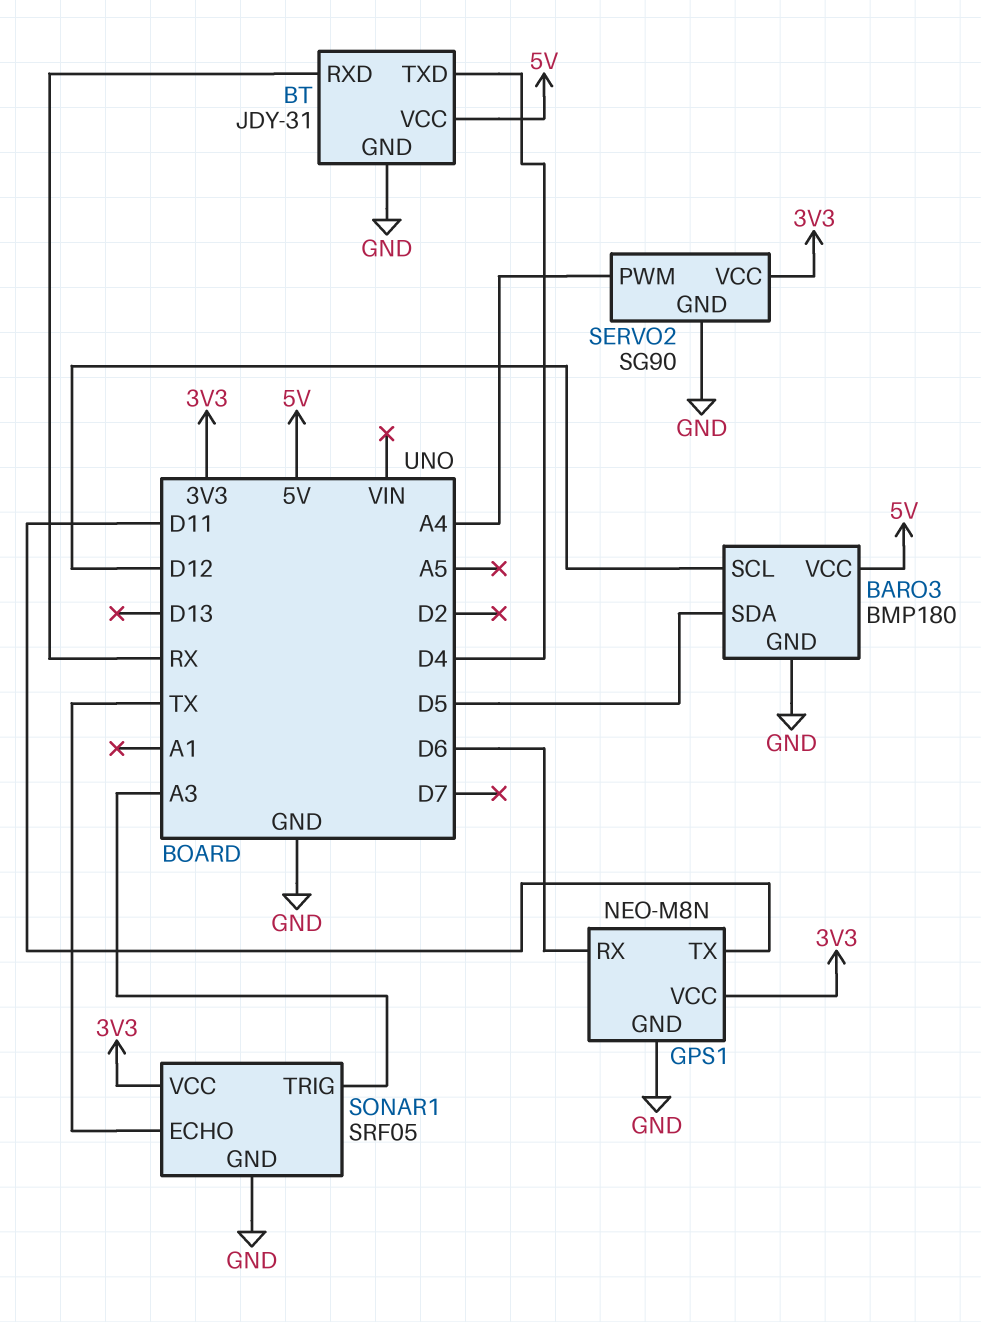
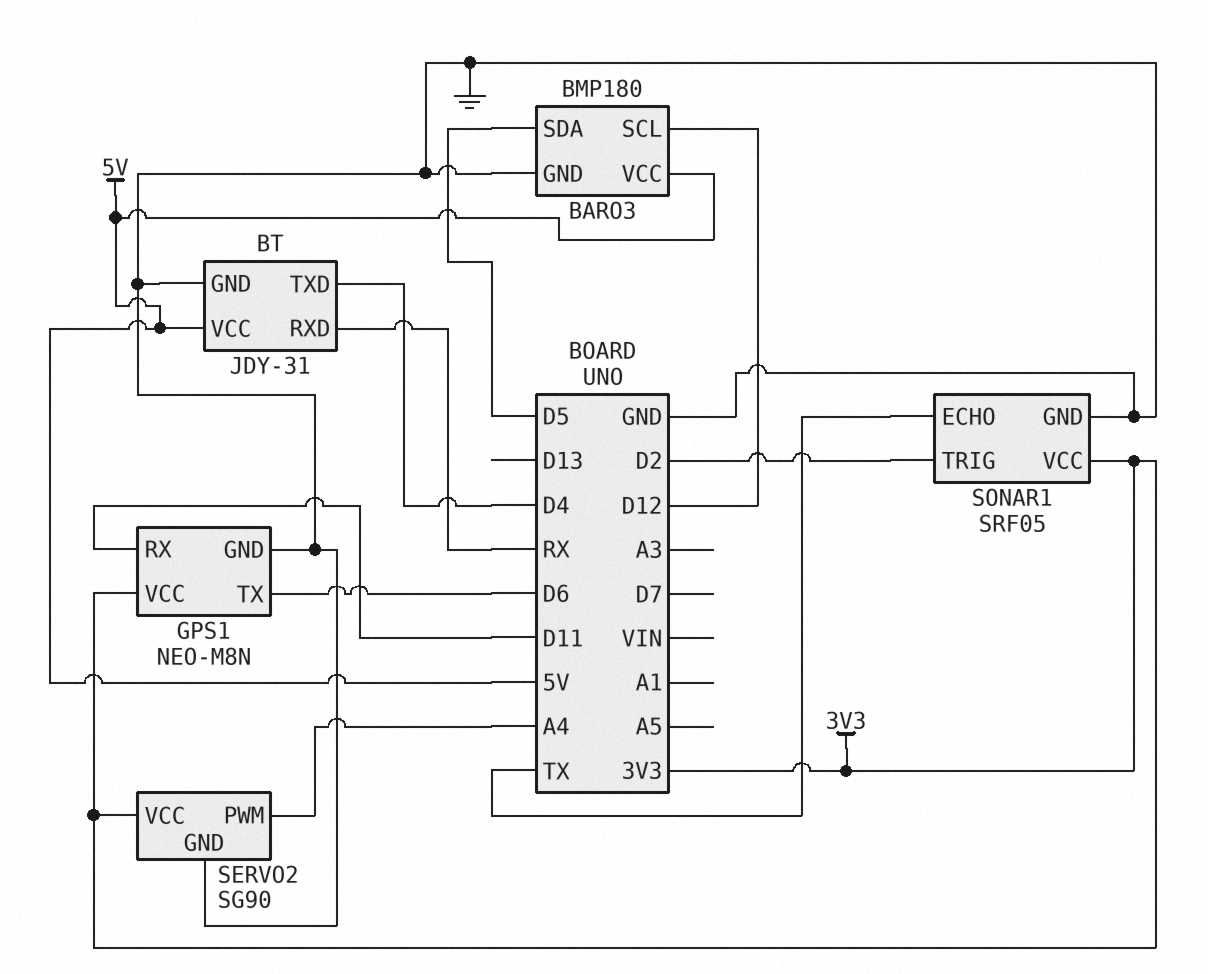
GPS1 pin RX: D6 -> D11
GPS1 pin TX: D11 -> D6
SONAR1 pin TRIG: A3 -> D2

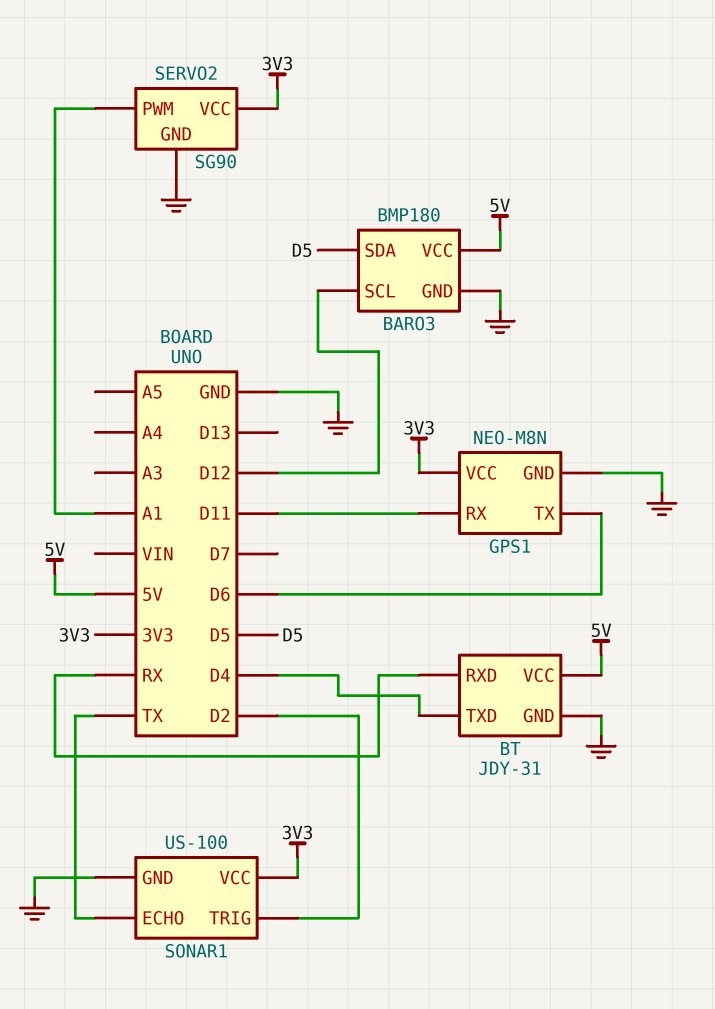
SERVO2 pin PWM: A4 -> A1
SONAR1: SRF05 -> US-100

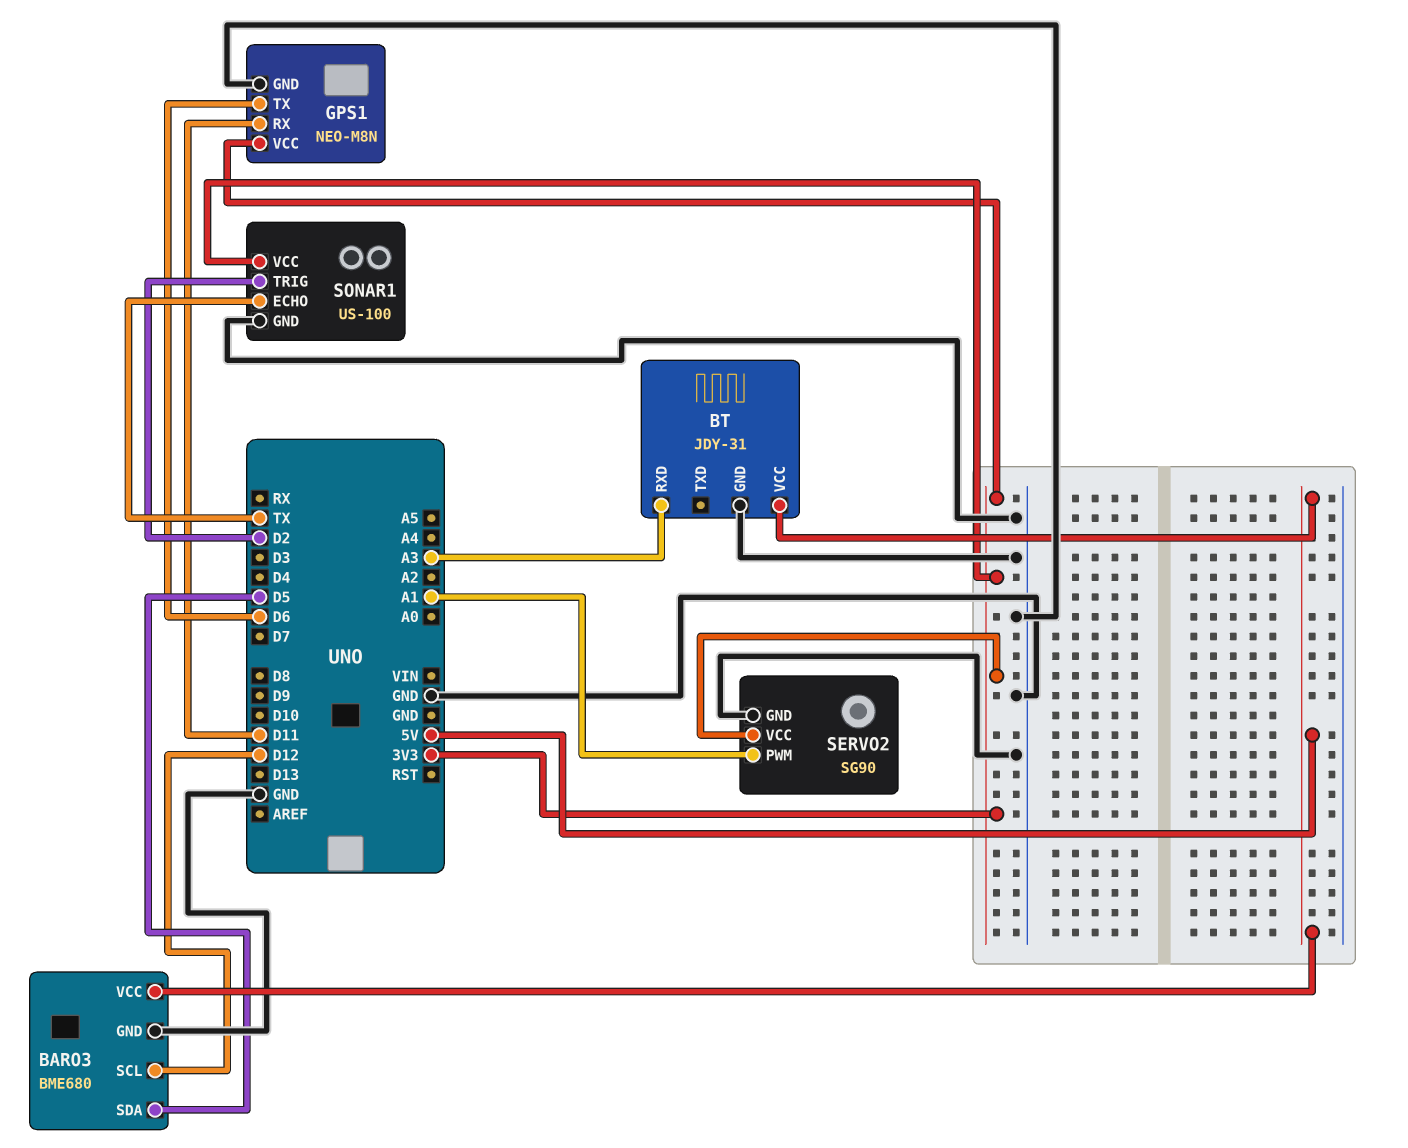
BARO3: BMP180 -> BME680
BT pin RXD: RX -> A3
BT pin TXD: D4 -> none

